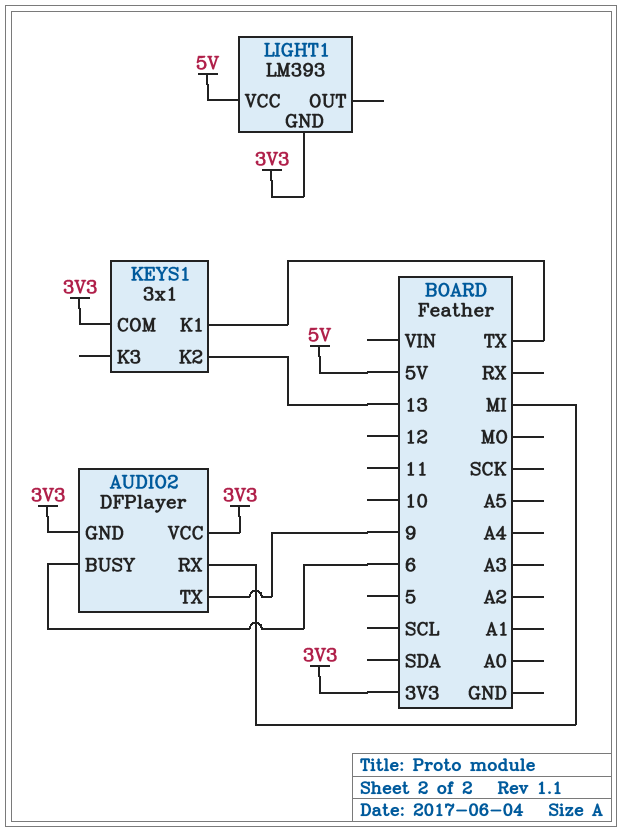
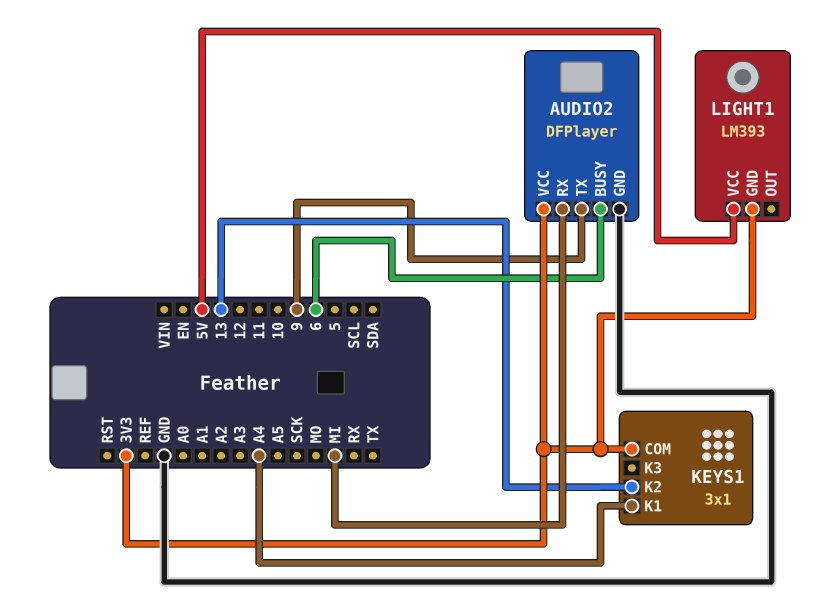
AUDIO2 pin GND: 3V3 -> GND
KEYS1 pin K1: TX -> A4

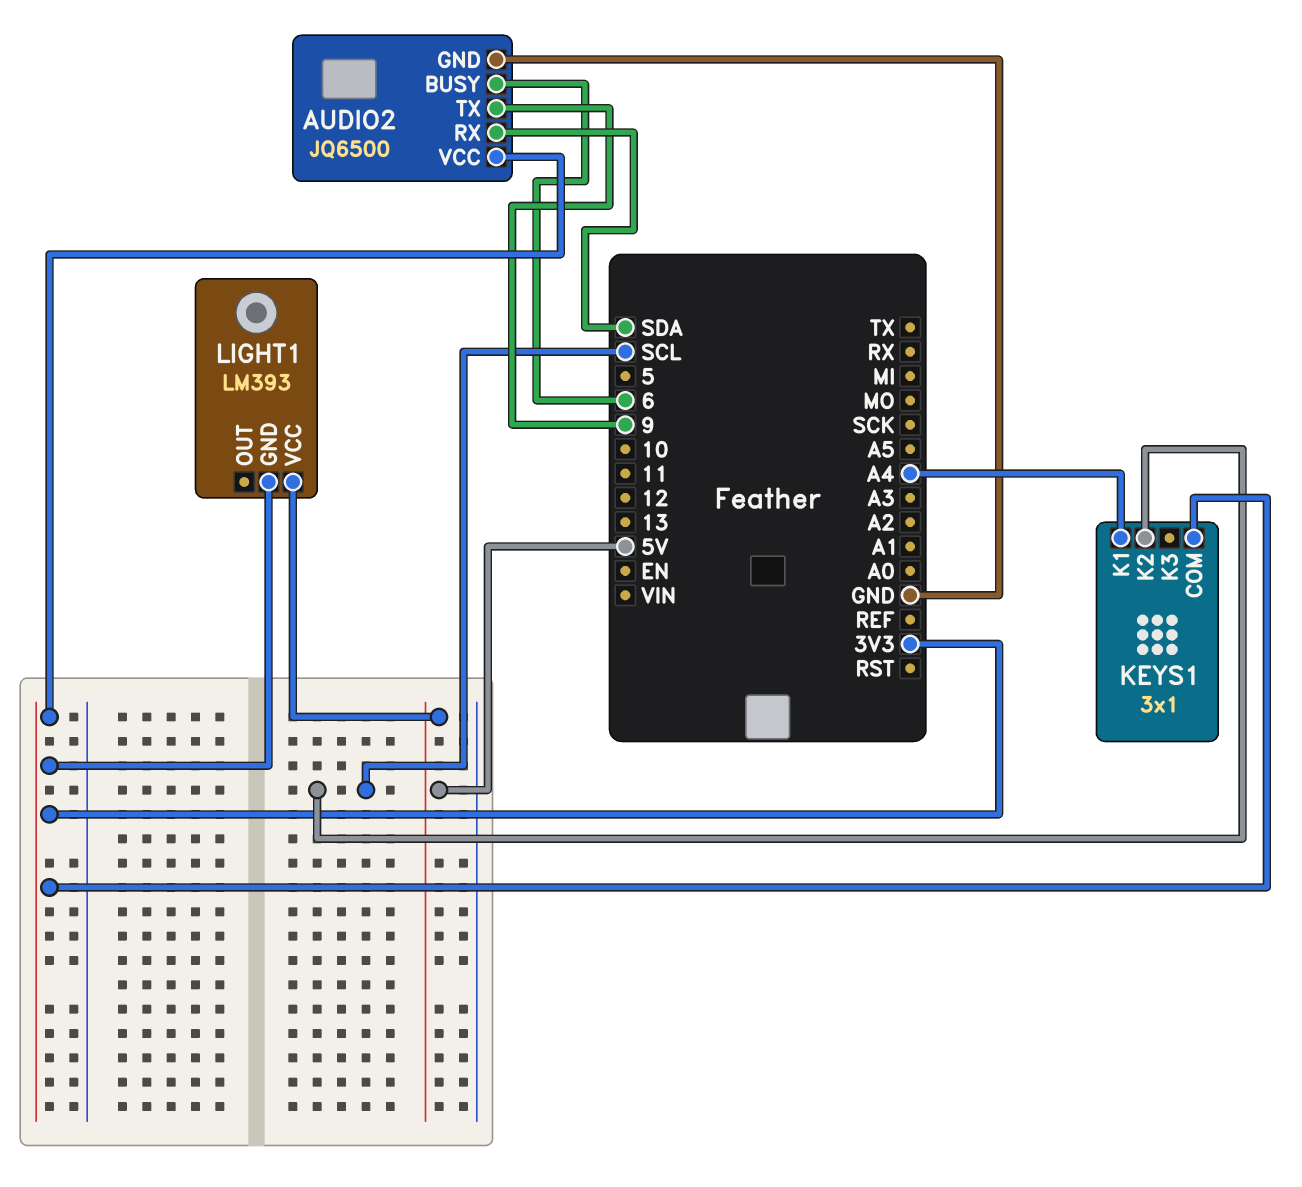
AUDIO2: DFPlayer -> JQ6500
AUDIO2 pin RX: MI -> SDA
KEYS1 pin K2: 13 -> SCL

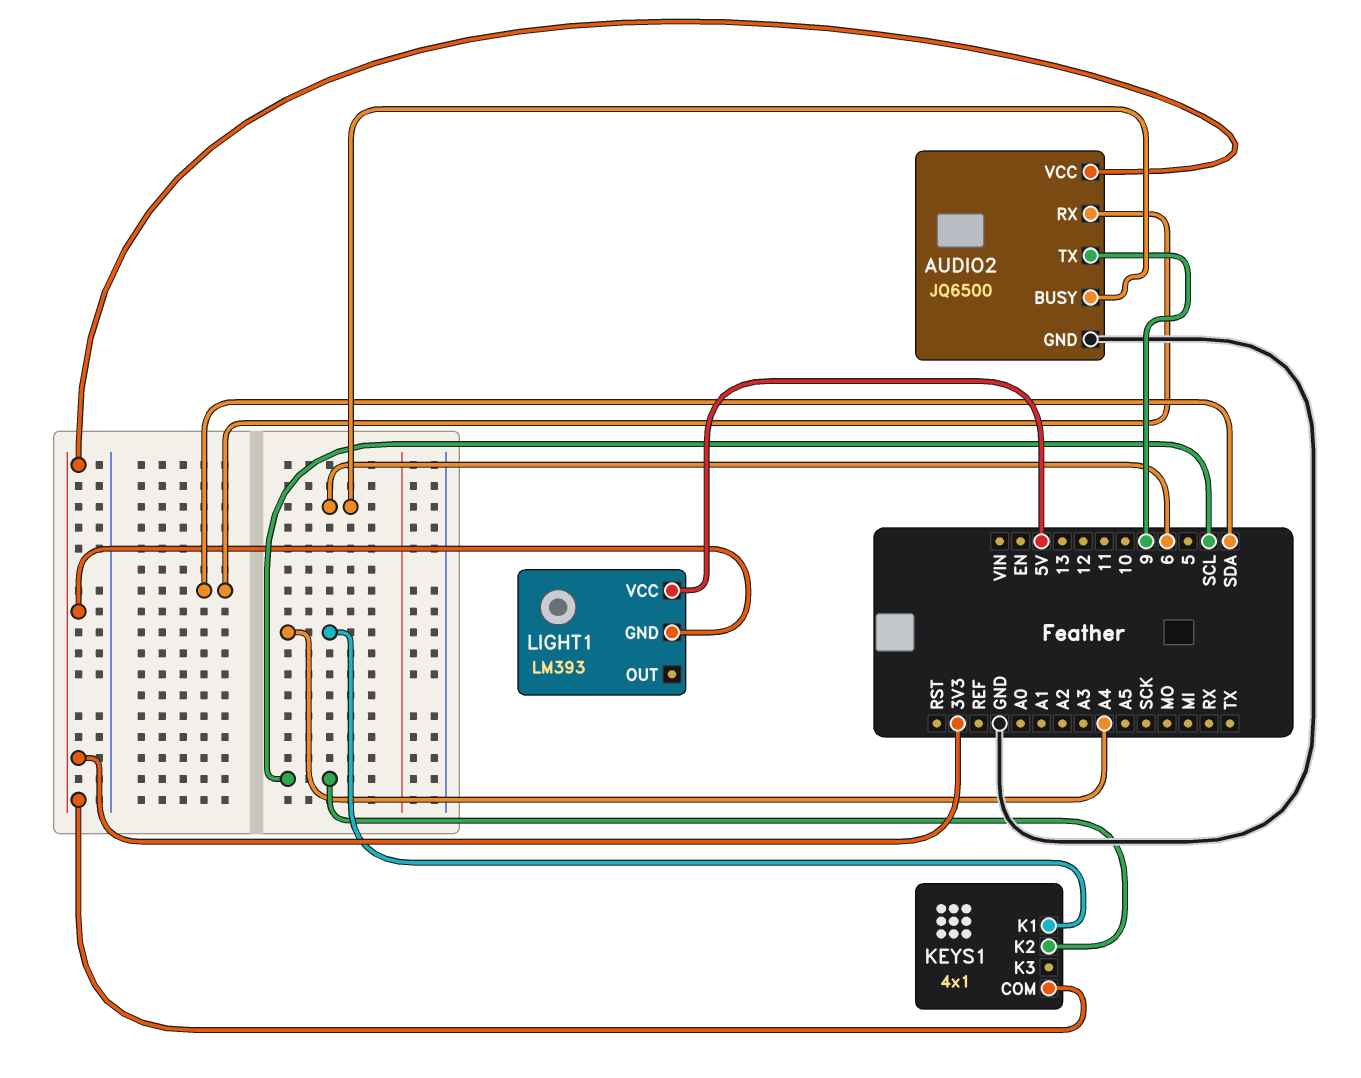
KEYS1: 3x1 -> 4x1

